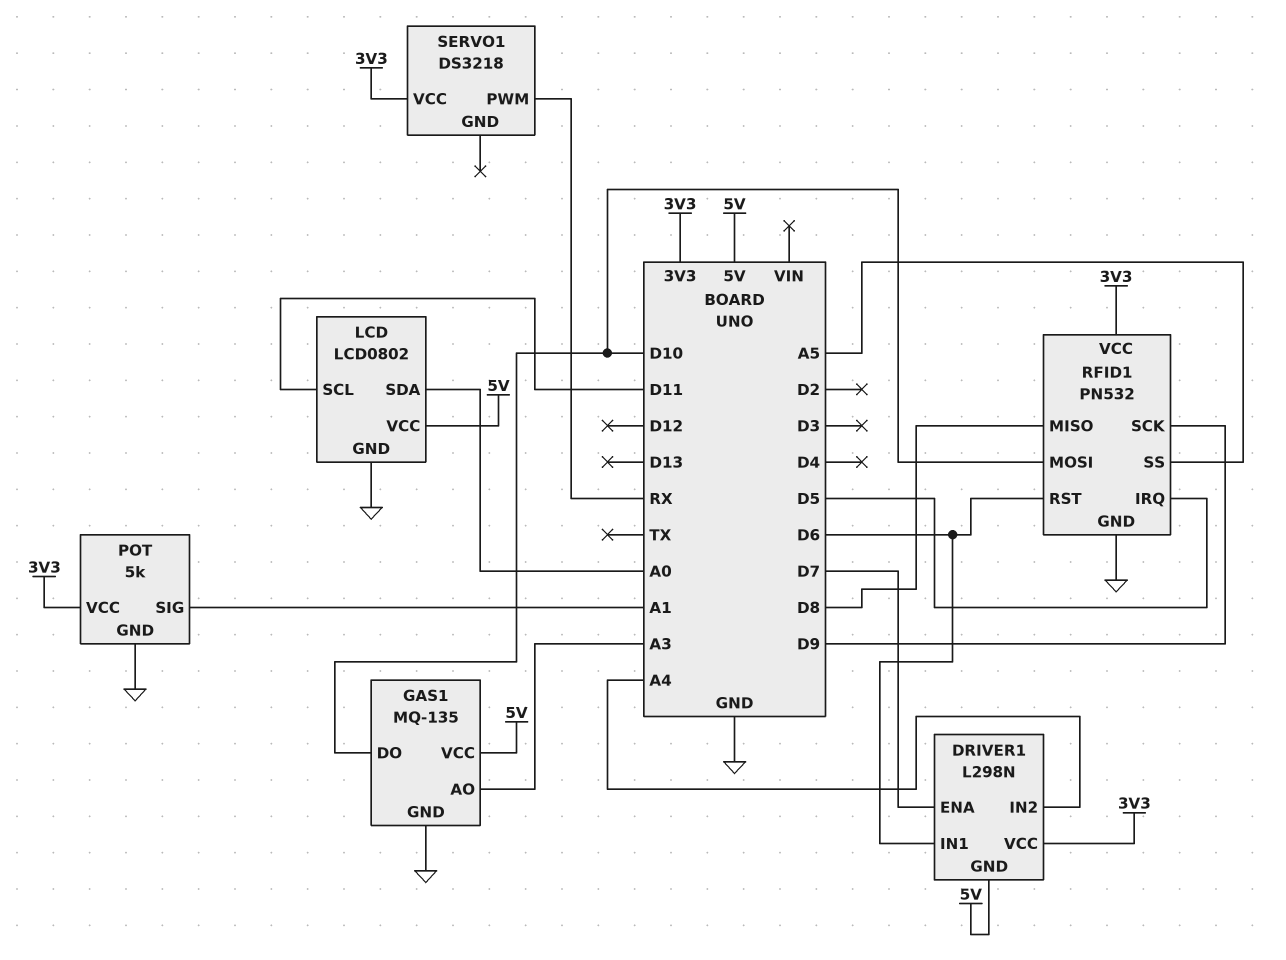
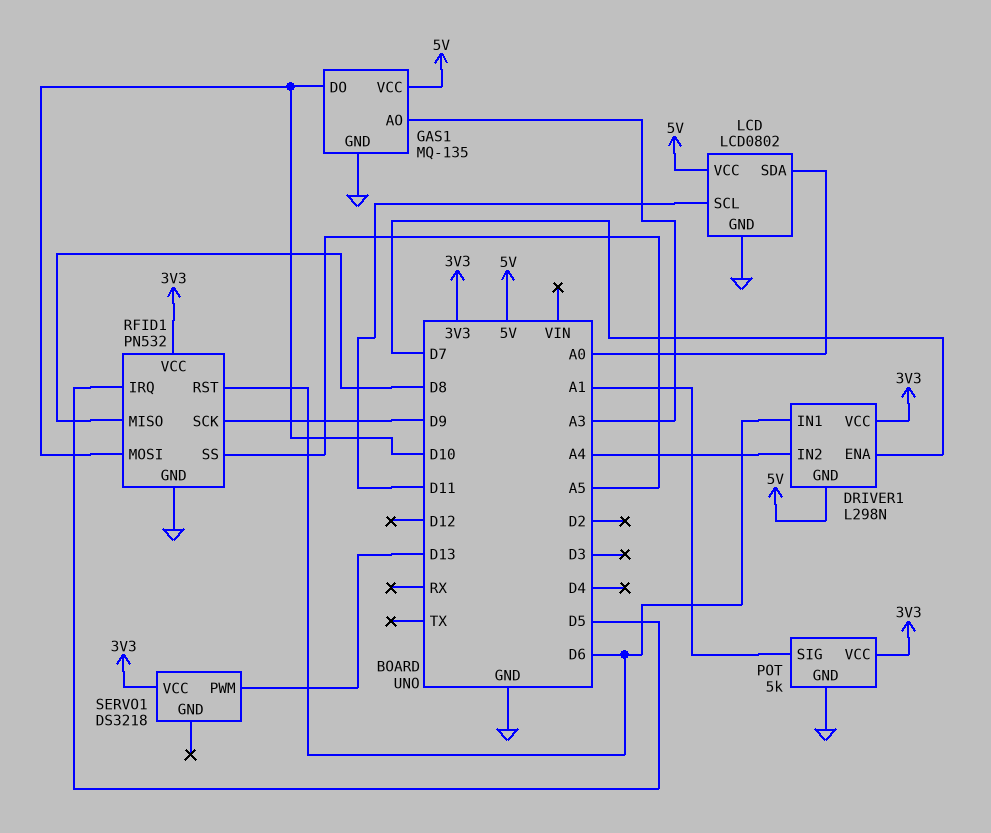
SERVO1 pin PWM: RX -> D13

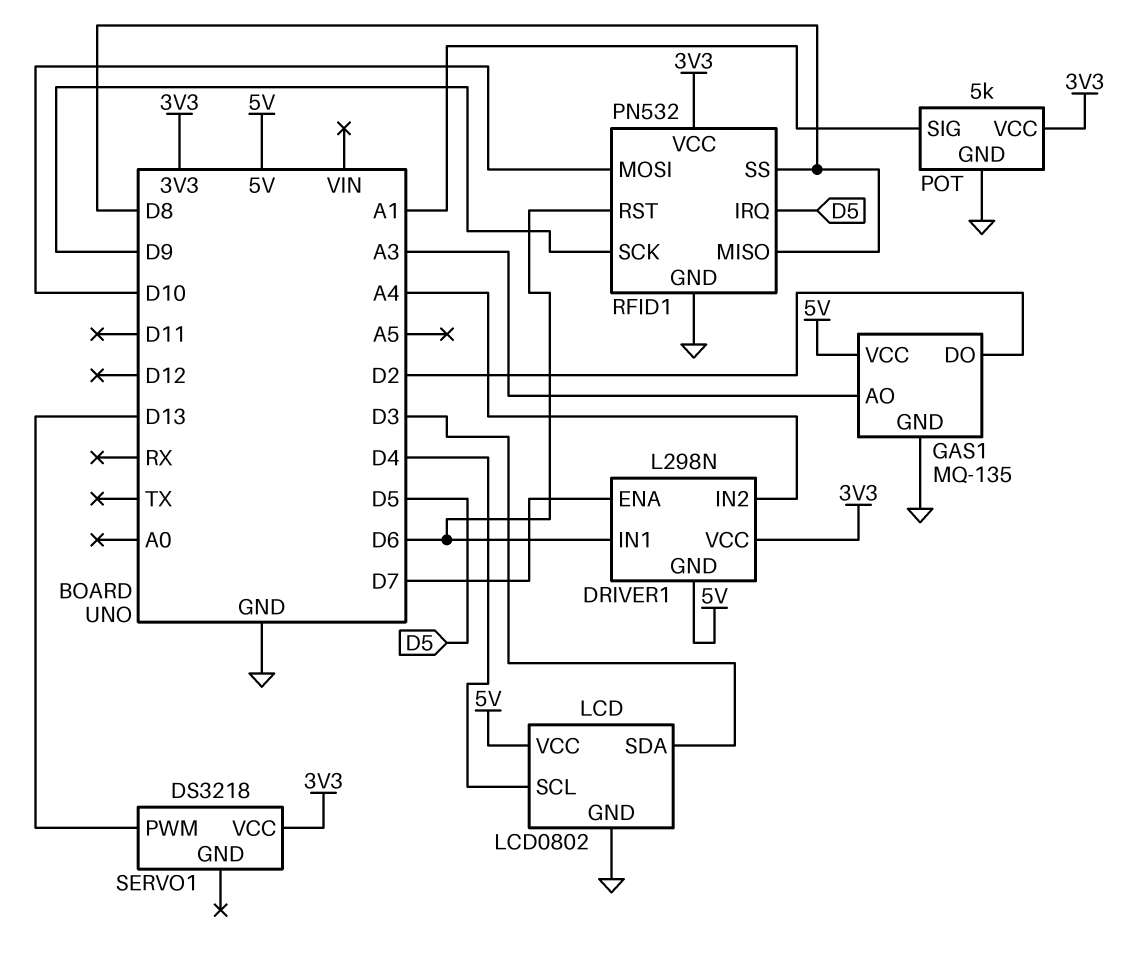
GAS1 pin DO: D10 -> D2
LCD pin SCL: D11 -> D4
LCD pin SDA: A0 -> D3
RFID1 pin SS: A5 -> D8

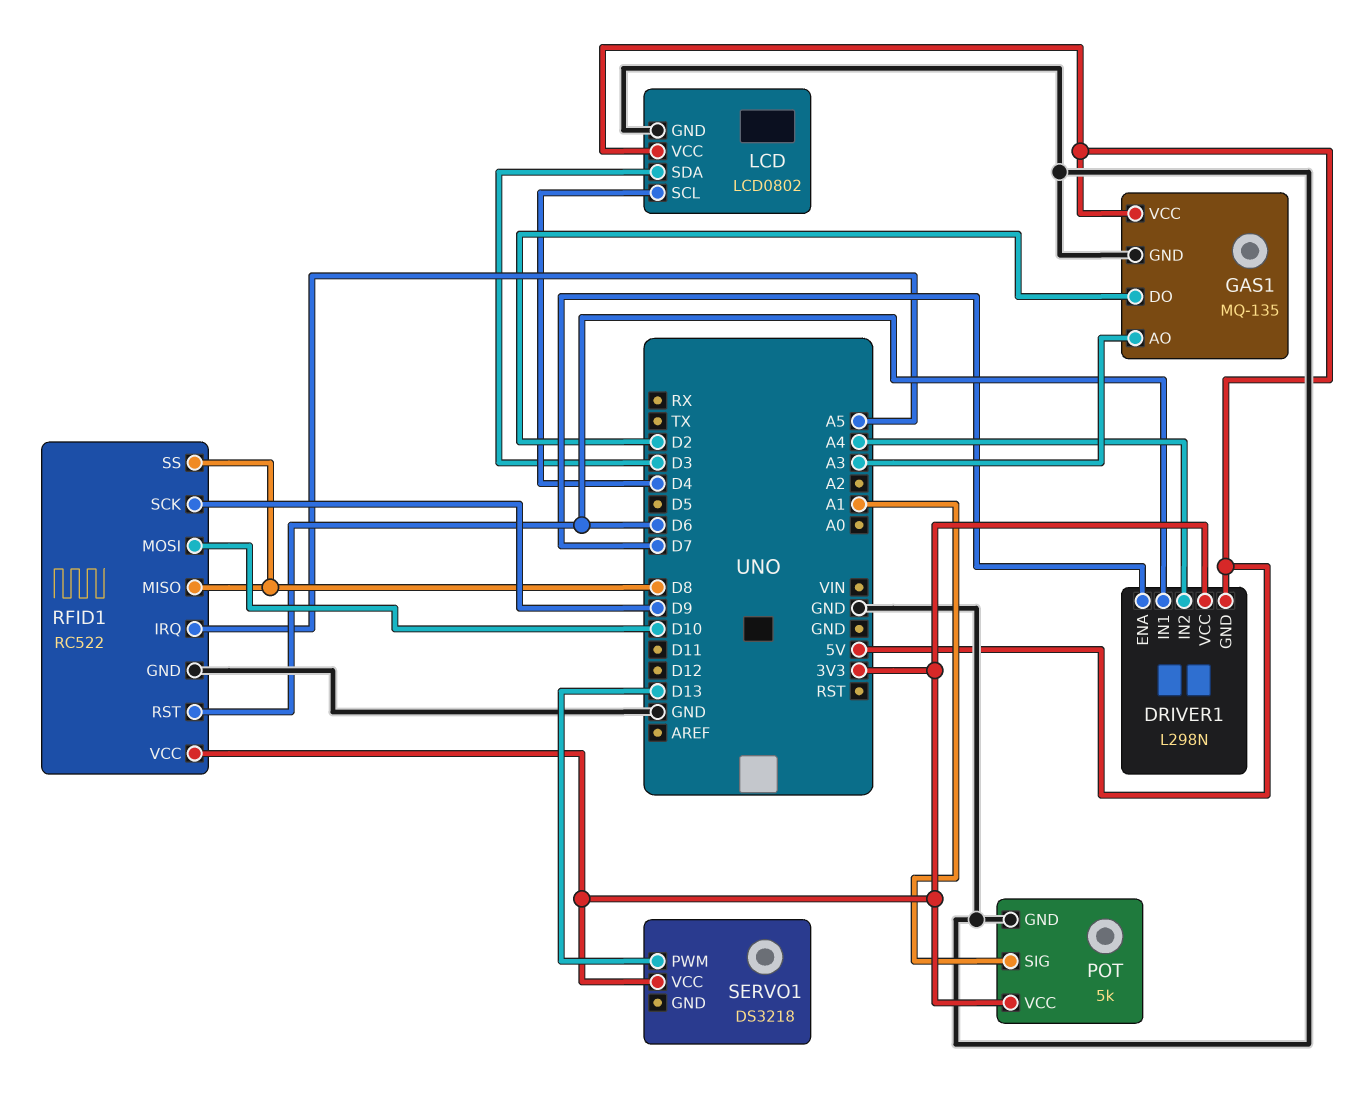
RFID1: PN532 -> RC522
RFID1 pin IRQ: D5 -> A5

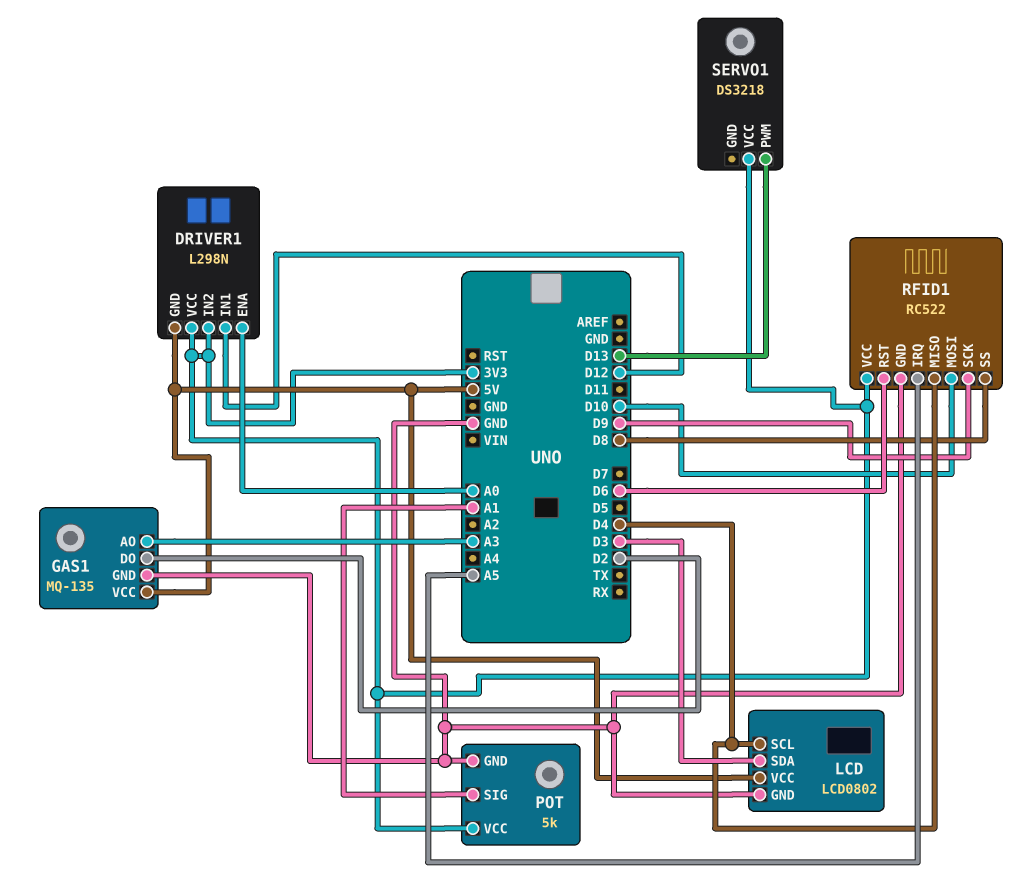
DRIVER1 pin ENA: D7 -> A0
DRIVER1 pin IN1: D6 -> D12
DRIVER1 pin IN2: A4 -> 3V3
RFID1 pin MISO: D8 -> D4

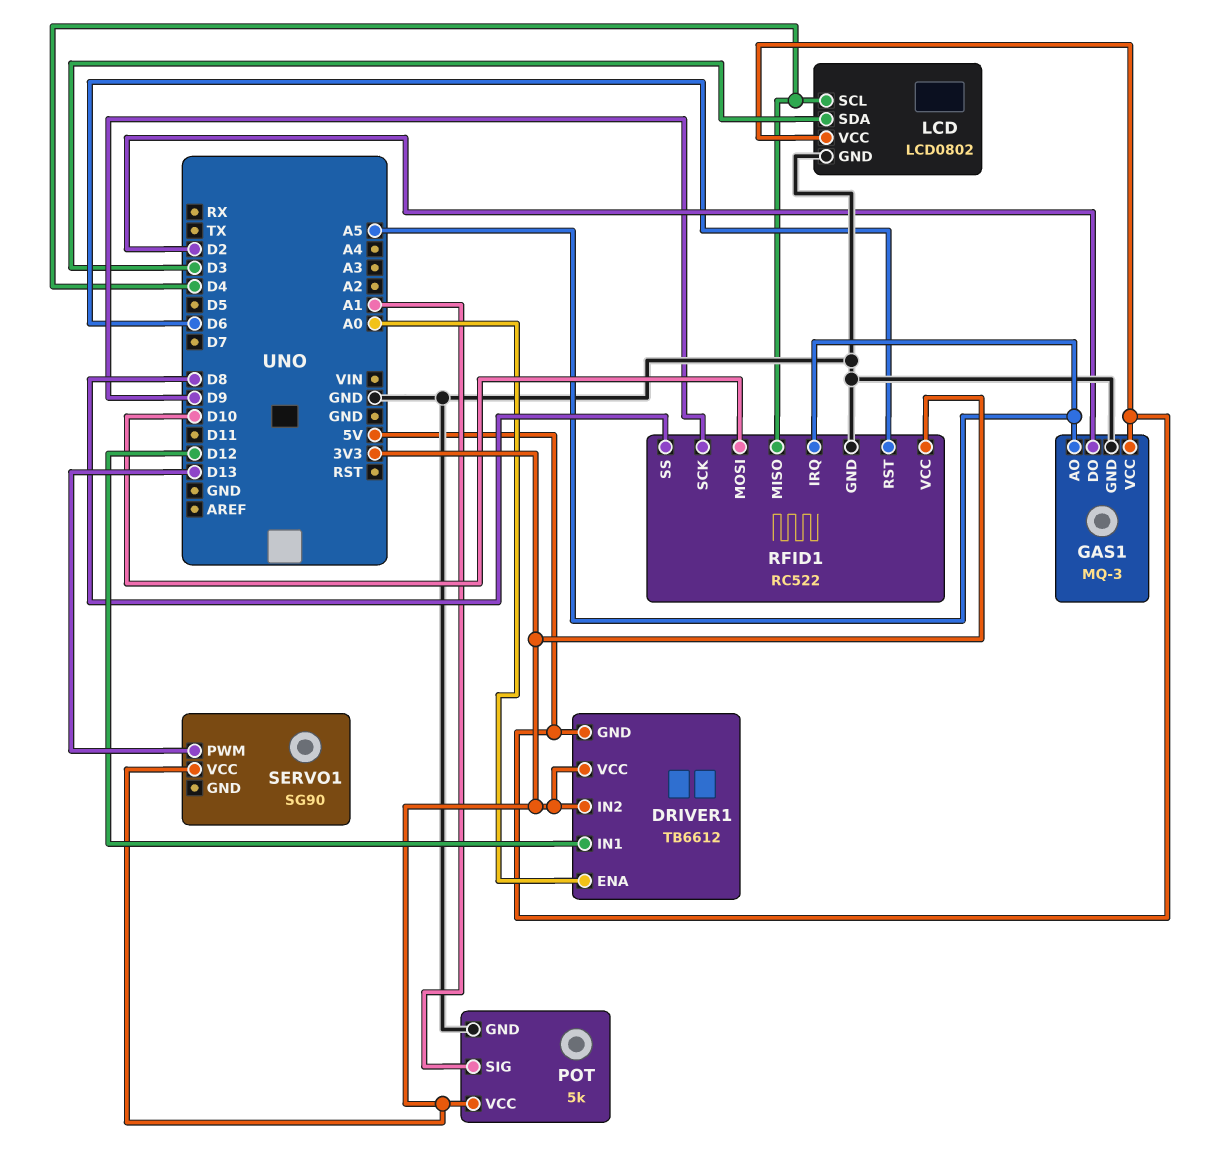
DRIVER1: L298N -> TB6612
GAS1: MQ-135 -> MQ-3
GAS1 pin AO: A3 -> A5
SERVO1: DS3218 -> SG90

